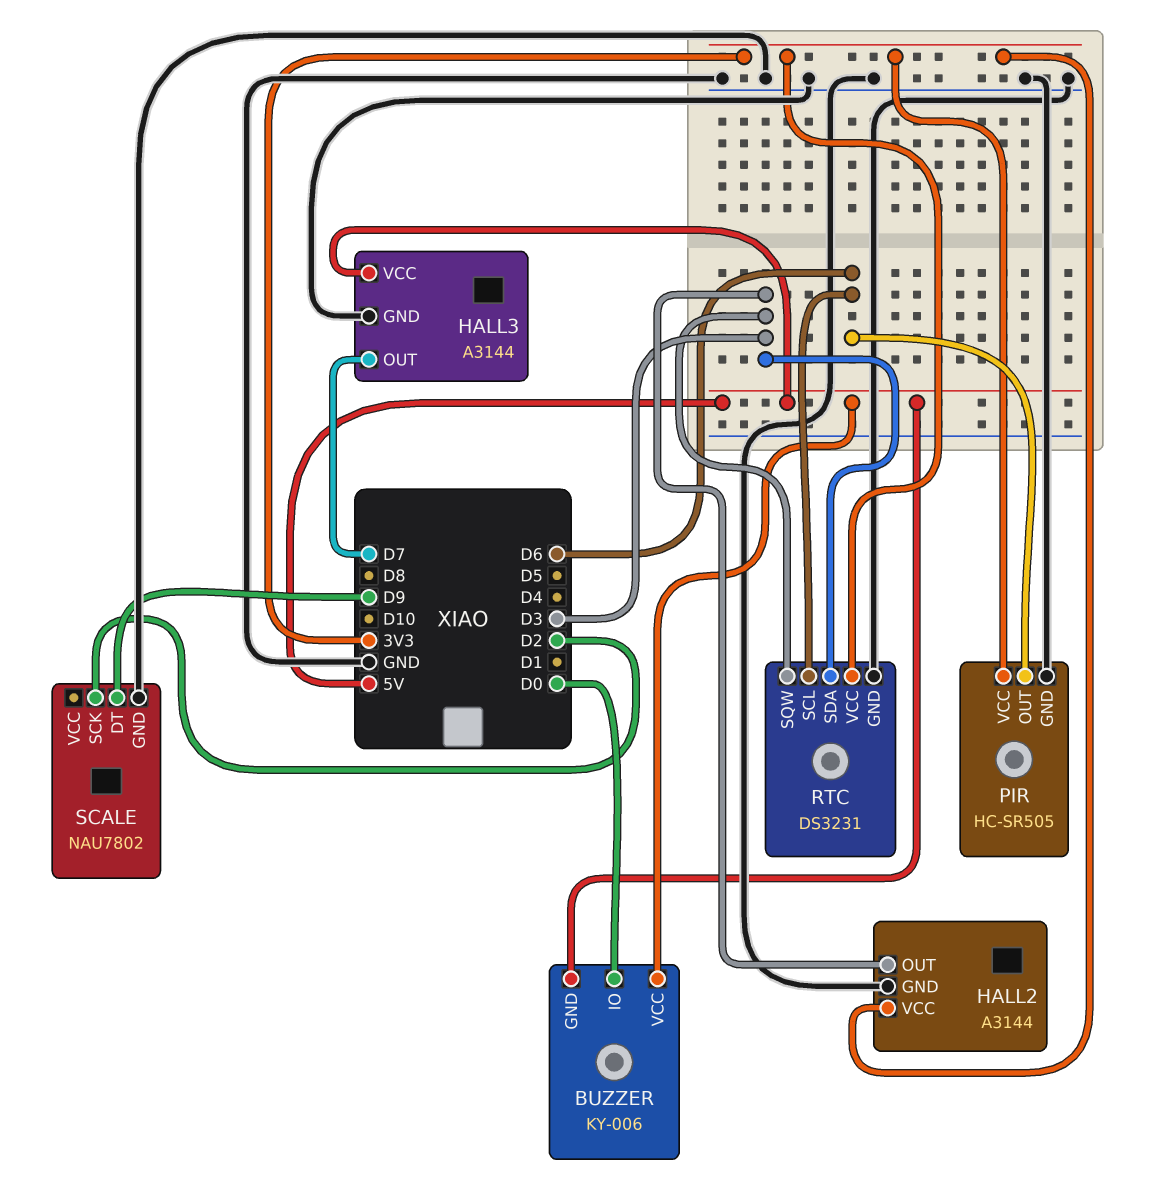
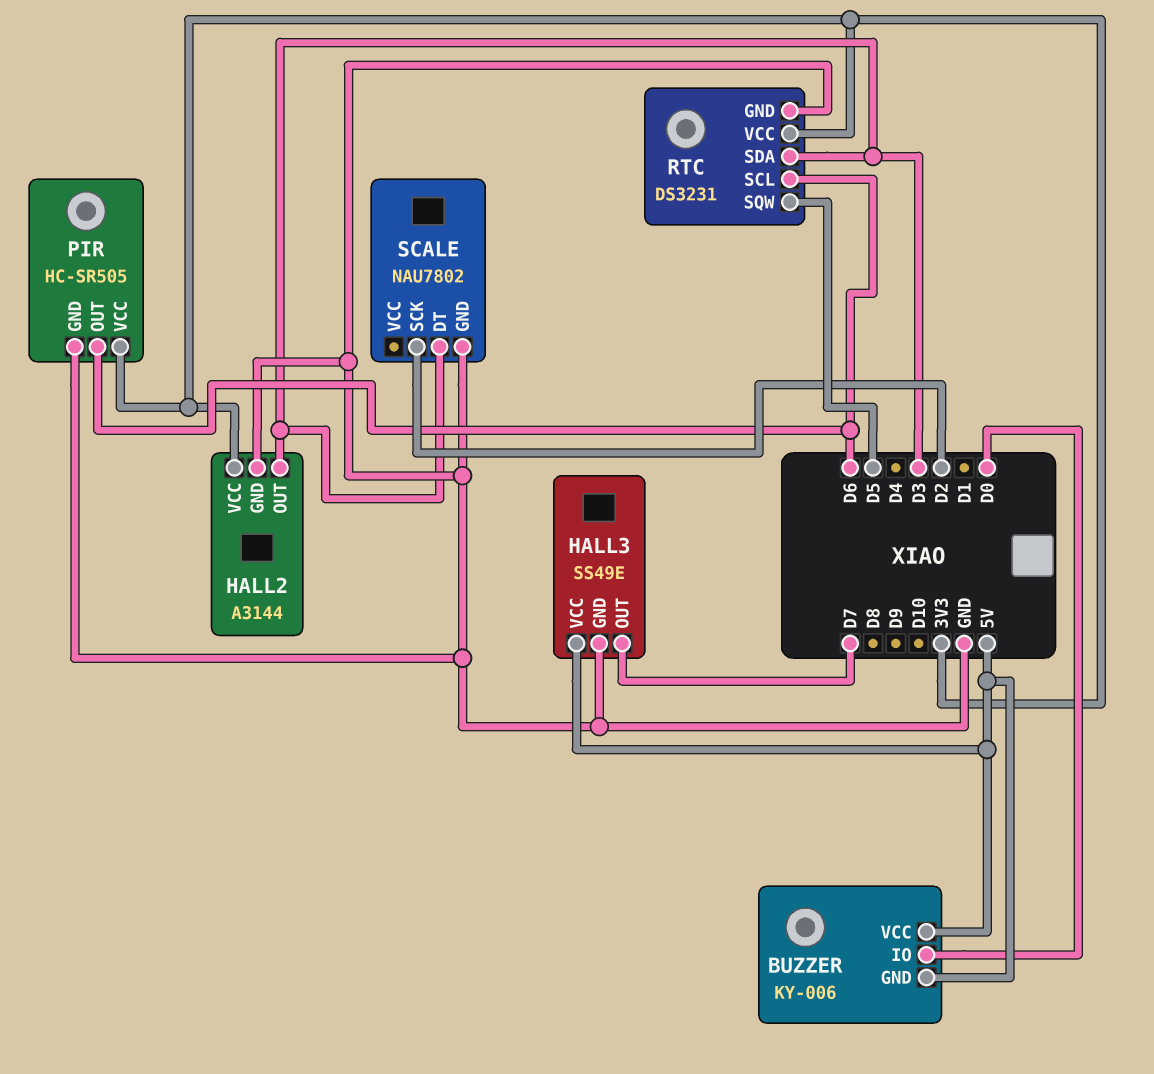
HALL3: A3144 -> SS49E
RTC pin SQW: D3 -> D5
SCALE pin DT: D9 -> D3

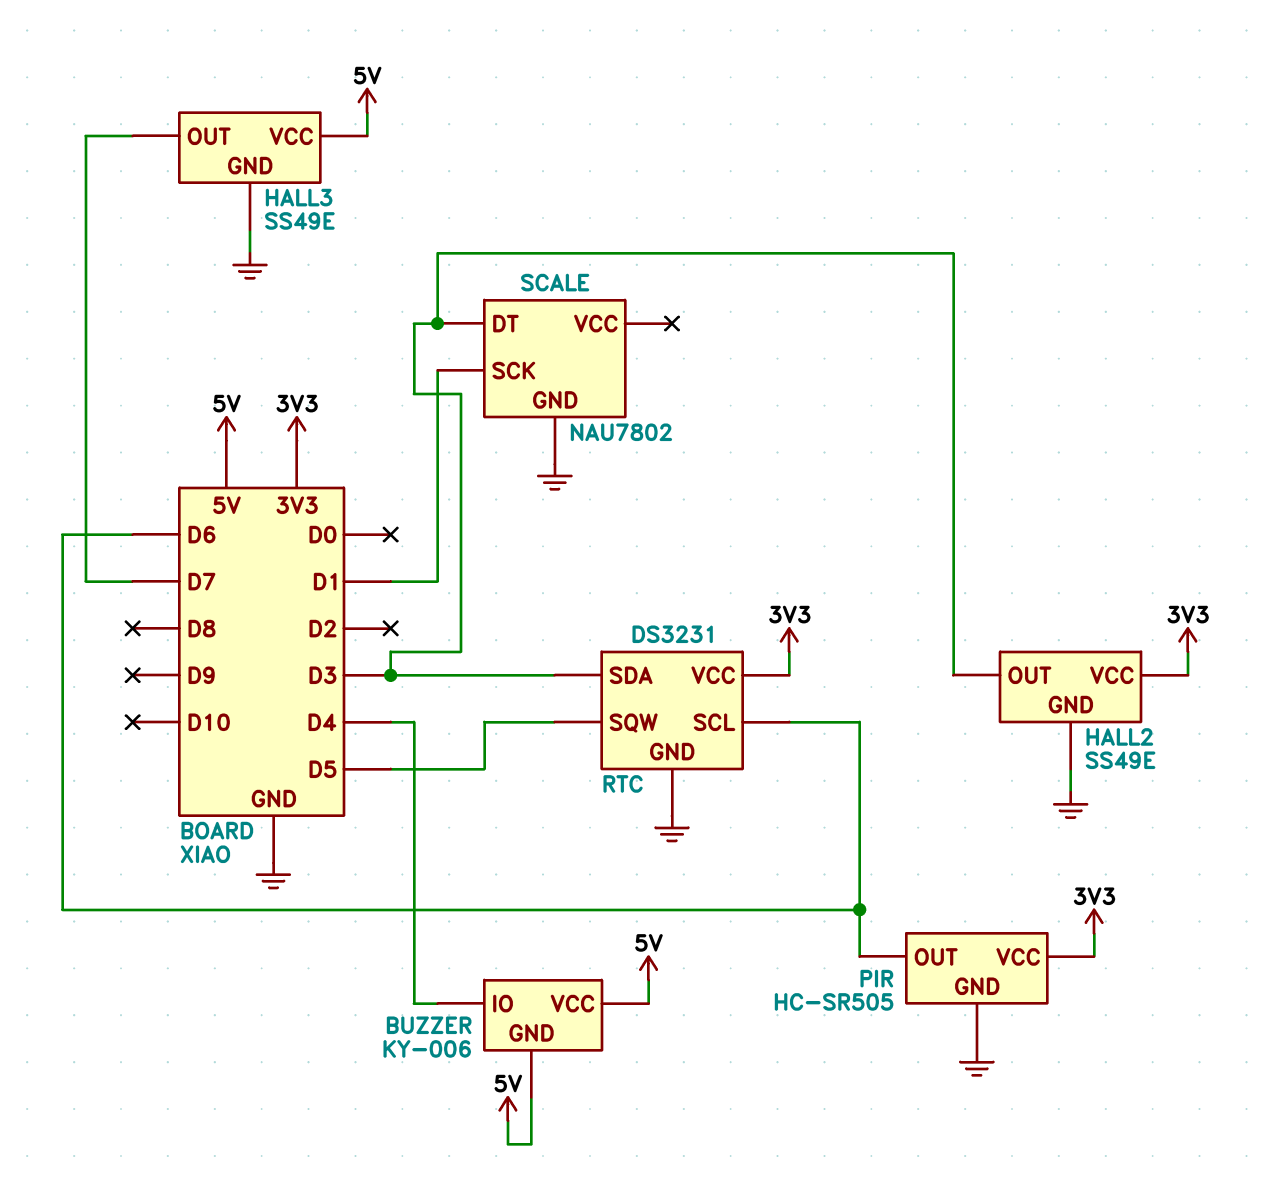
BUZZER pin IO: D0 -> D4
HALL2: A3144 -> SS49E
SCALE pin SCK: D2 -> D1

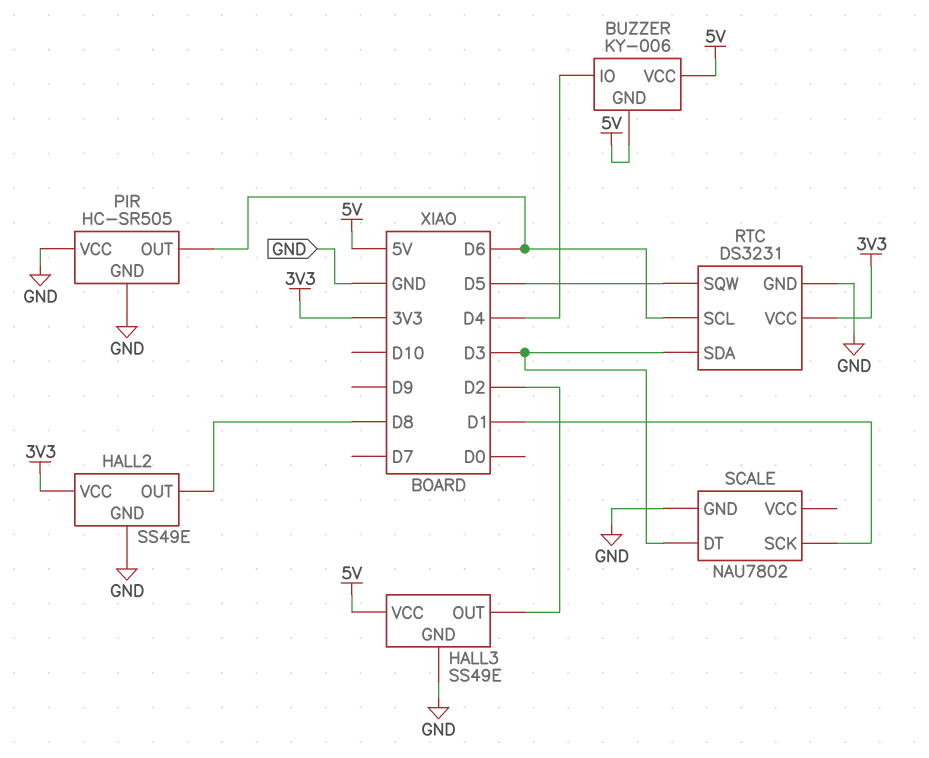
HALL2 pin OUT: D3 -> D8
HALL3 pin OUT: D7 -> D2
PIR pin VCC: 3V3 -> GND

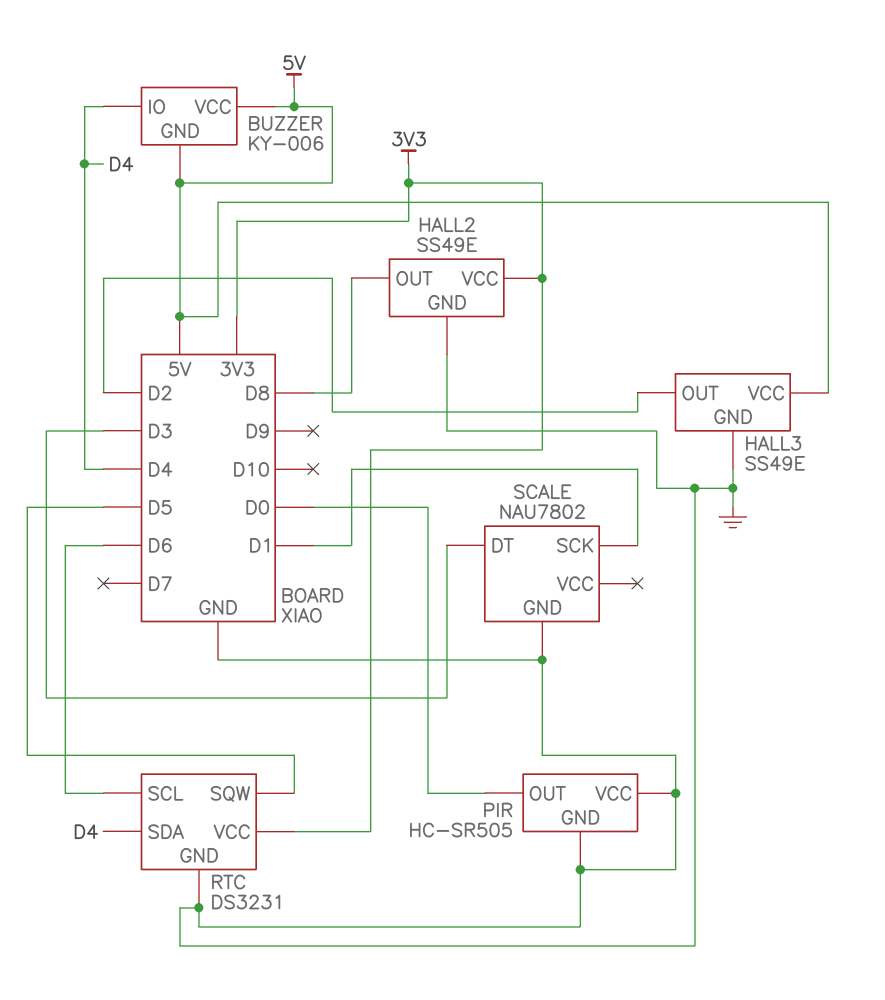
PIR pin OUT: D6 -> D0
RTC pin SDA: D3 -> D4

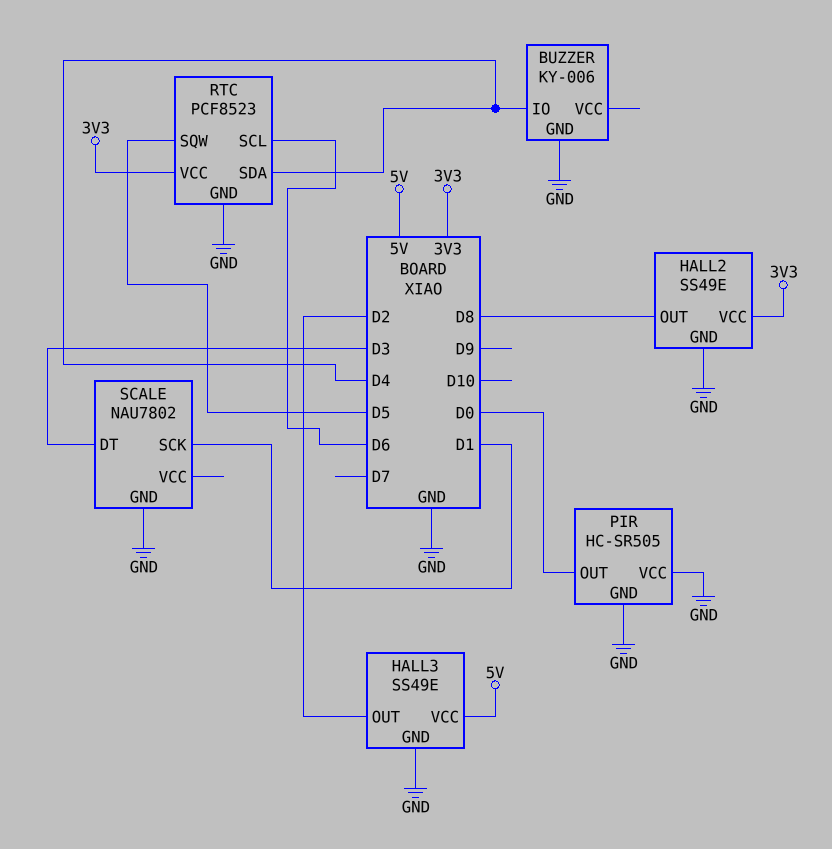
BUZZER pin GND: 5V -> GND
BUZZER pin VCC: 5V -> none
RTC: DS3231 -> PCF8523

